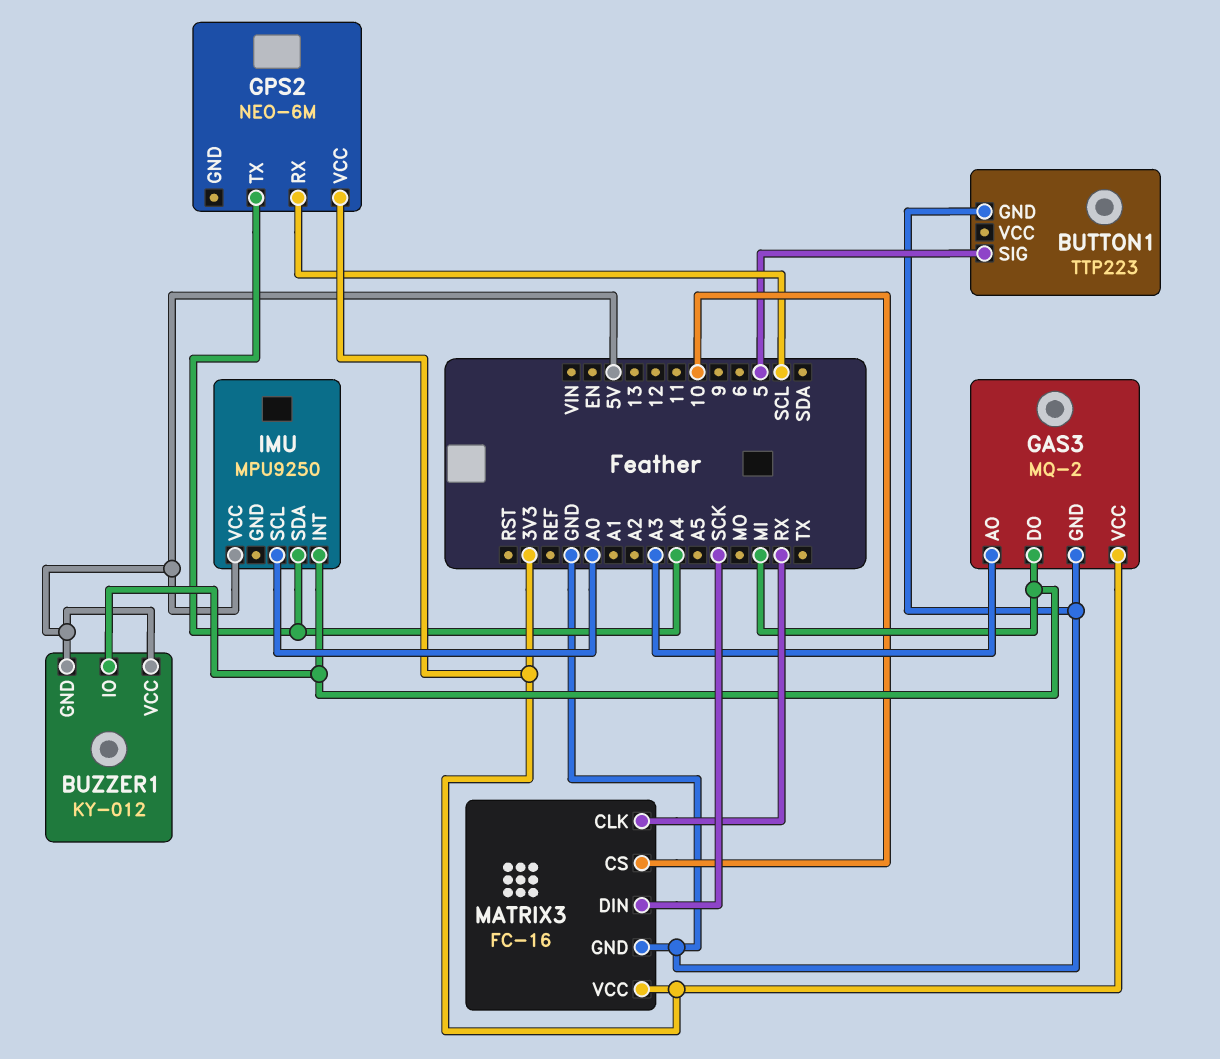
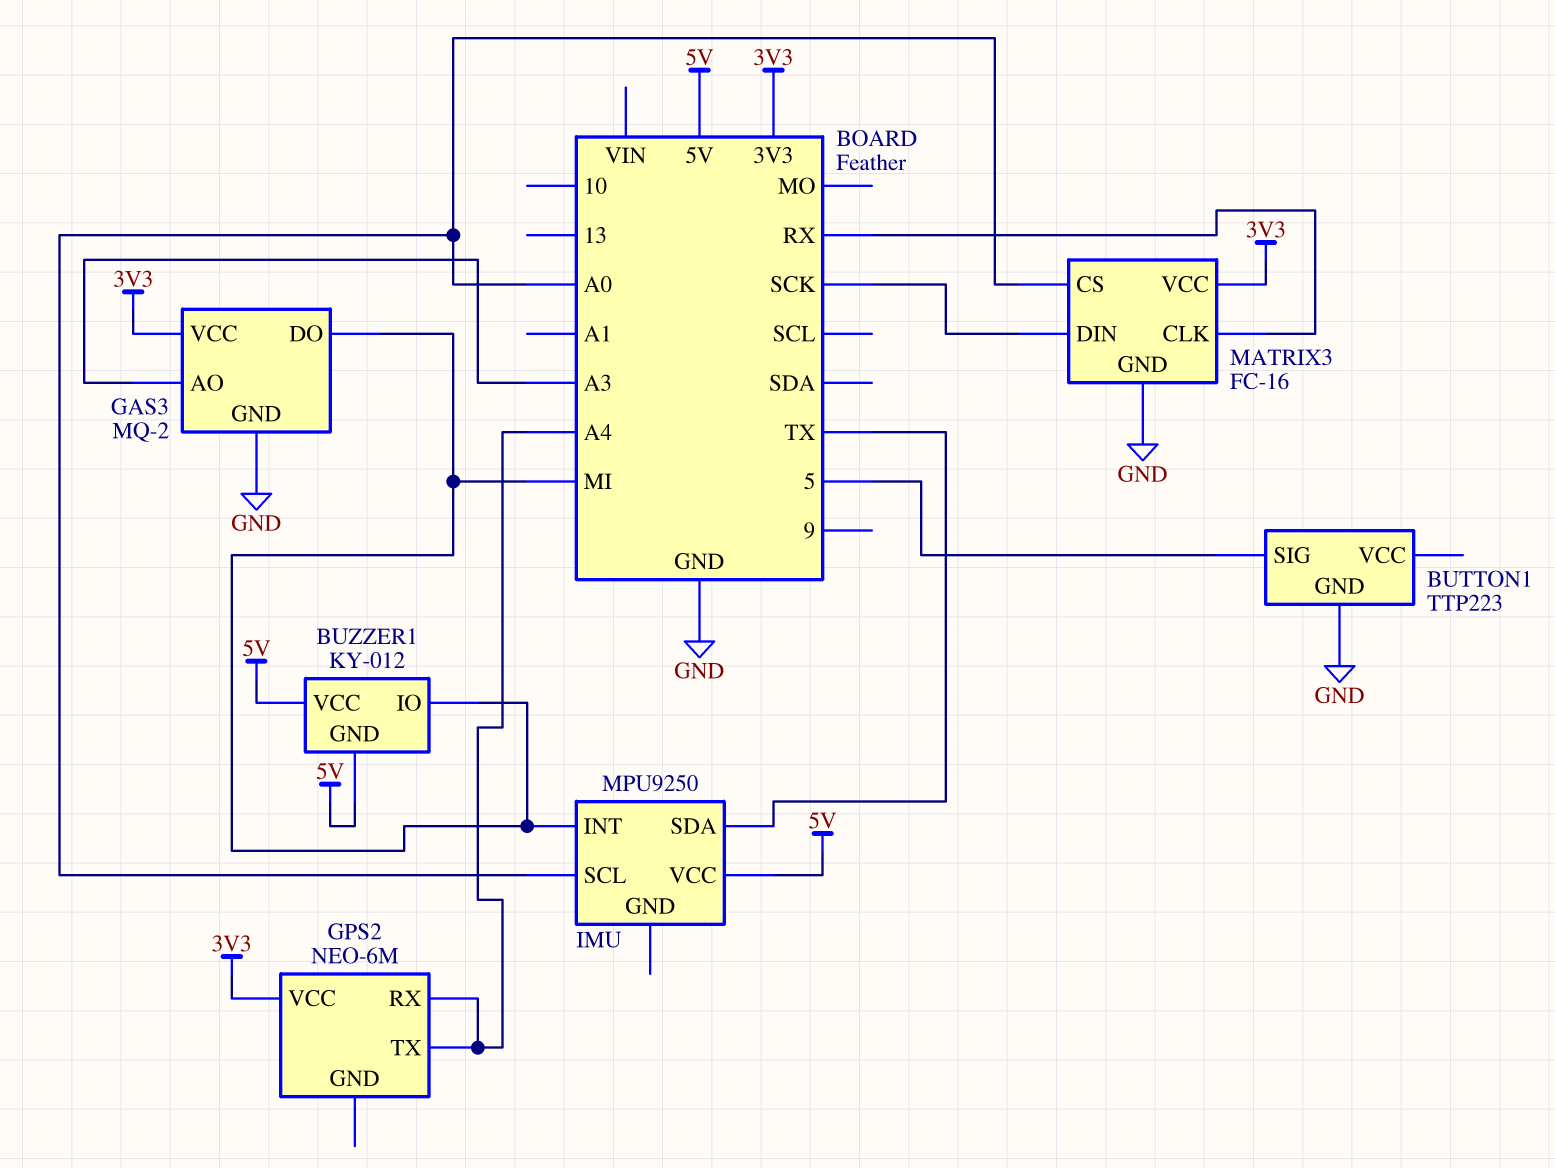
GPS2 pin RX: SCL -> A4
IMU pin SDA: A4 -> TX
MATRIX3 pin CS: 10 -> A0

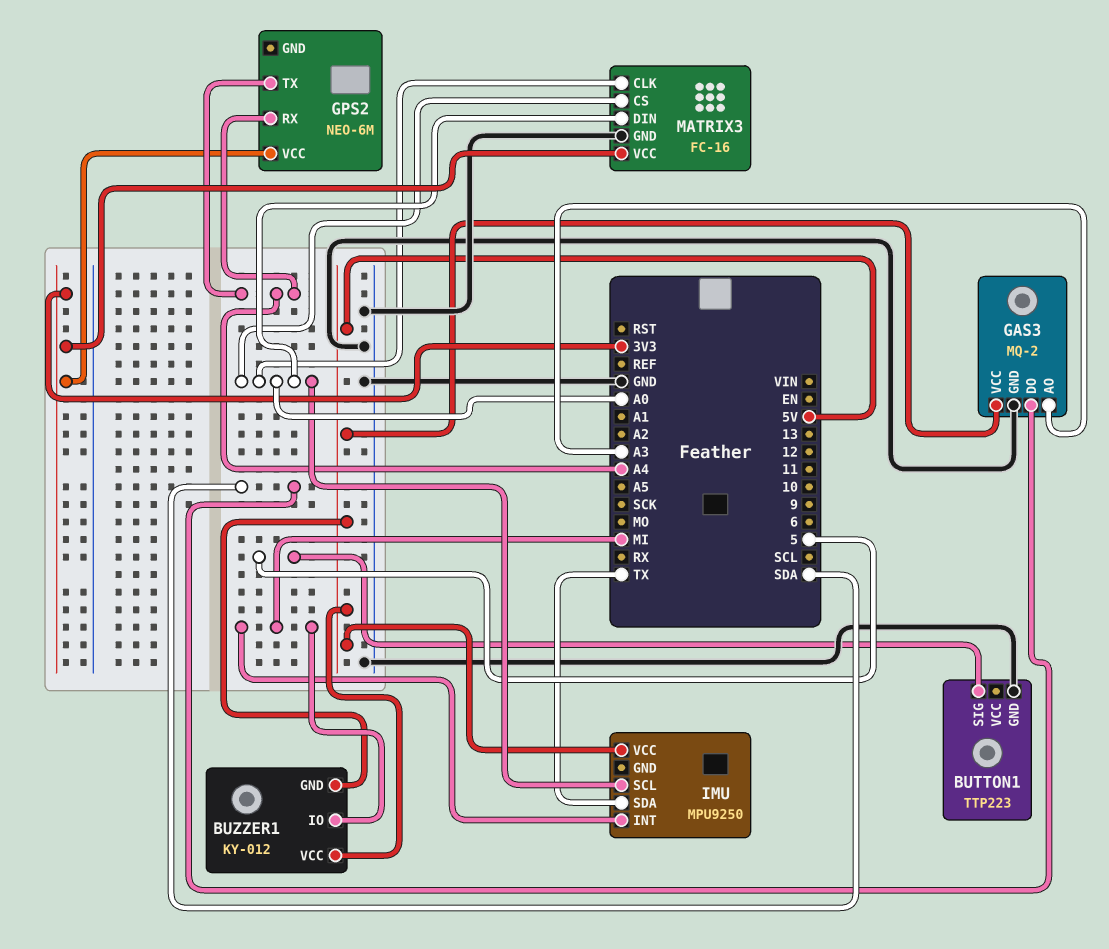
GAS3 pin DO: MI -> SDA
GAS3 pin VCC: 3V3 -> 5V
MATRIX3 pin CLK: RX -> A0
MATRIX3 pin DIN: SCK -> A0

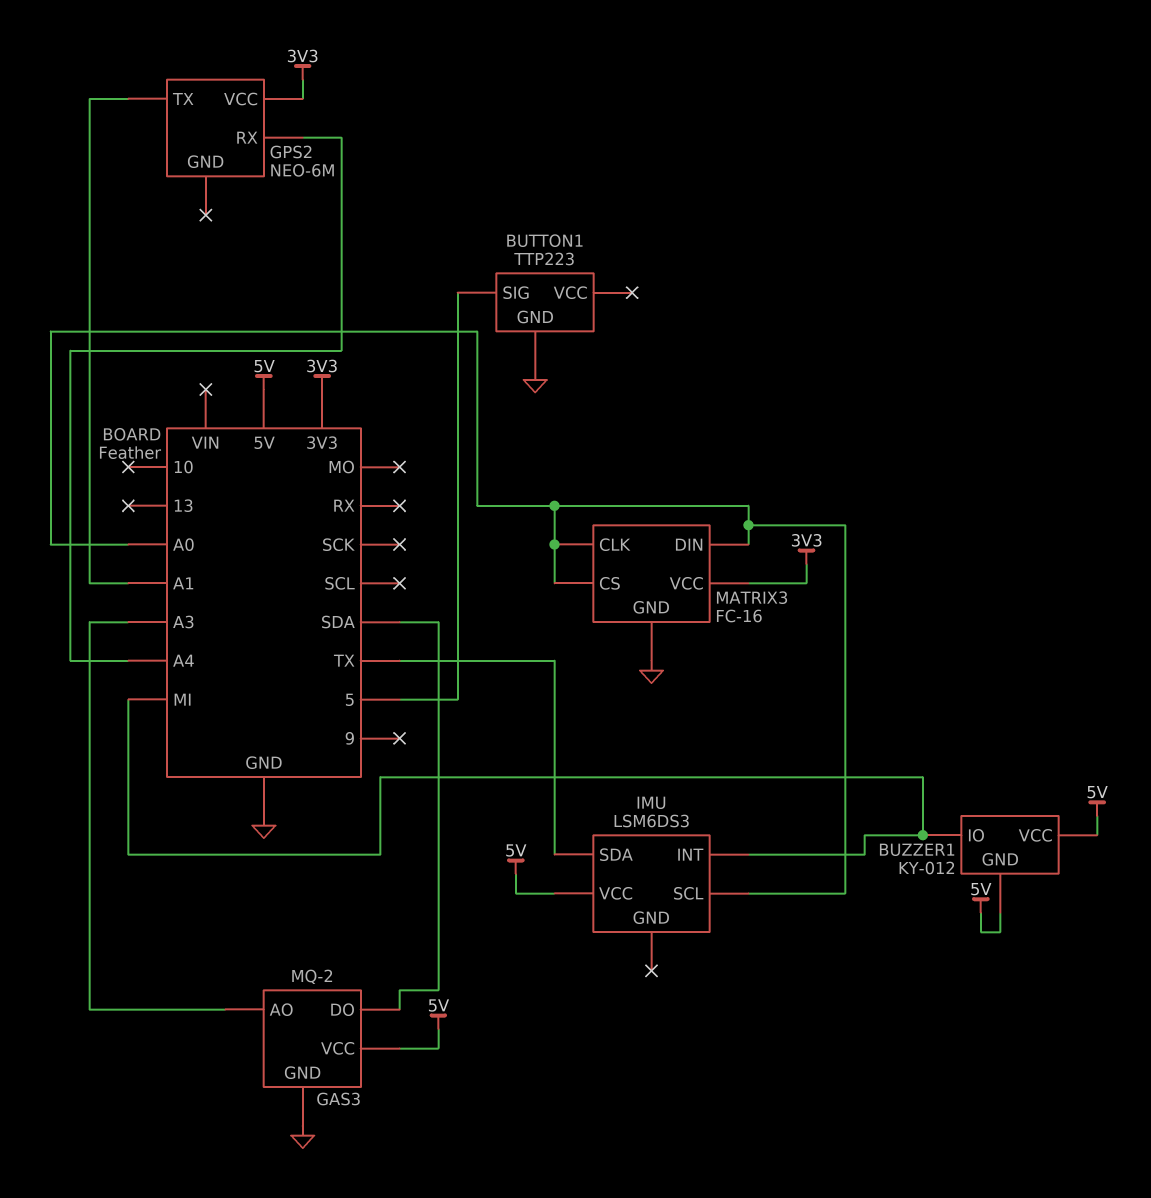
GPS2 pin TX: A4 -> A1
IMU: MPU9250 -> LSM6DS3

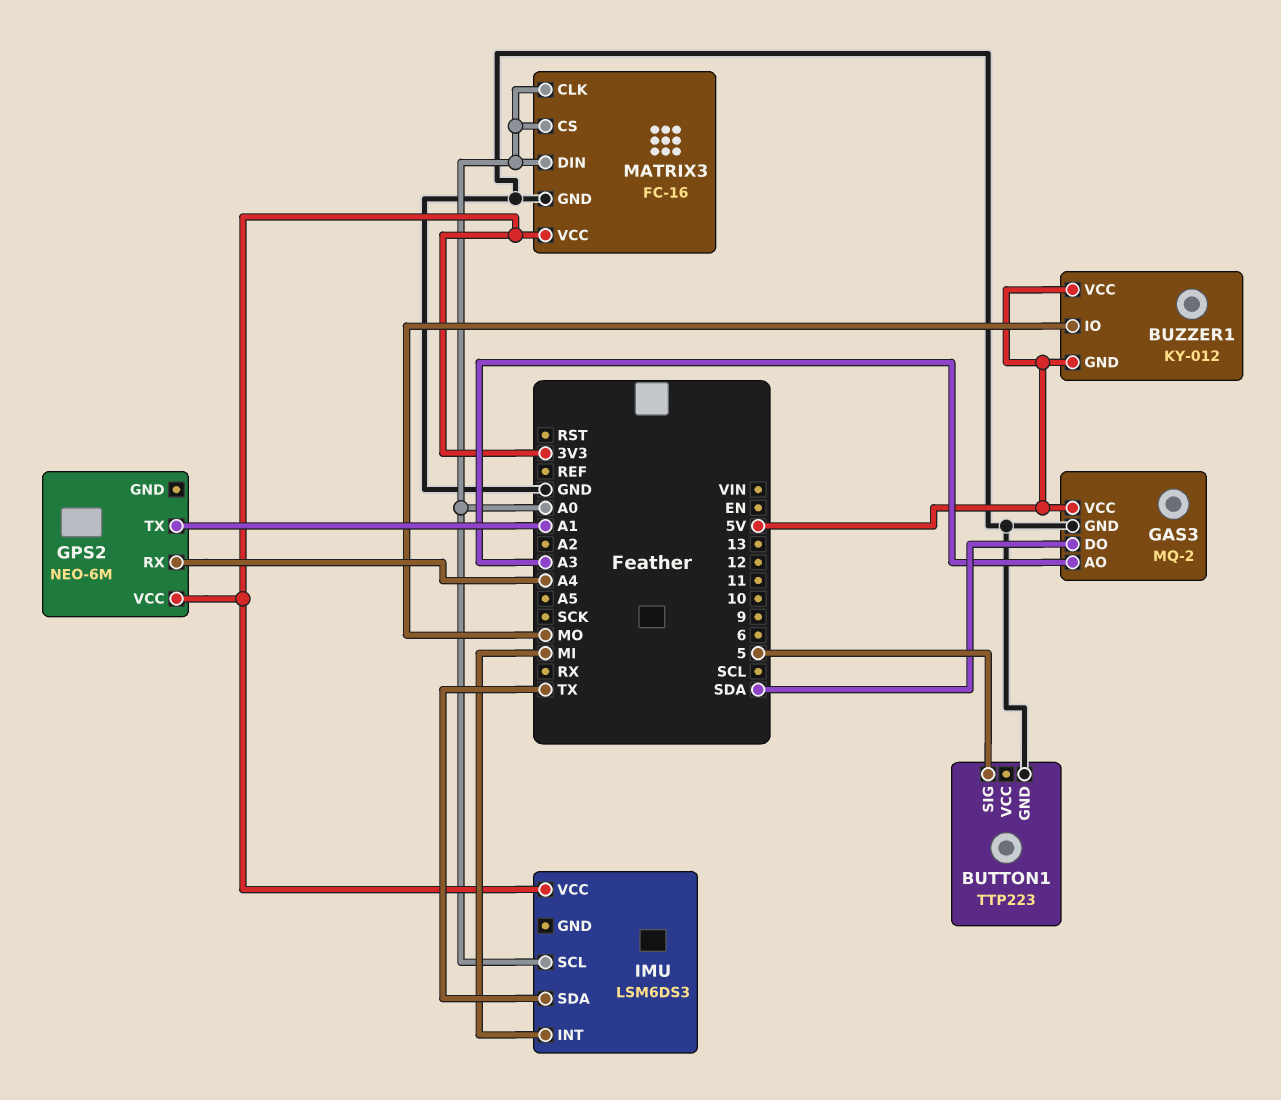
BUZZER1 pin IO: MI -> MO
IMU pin VCC: 5V -> 3V3

